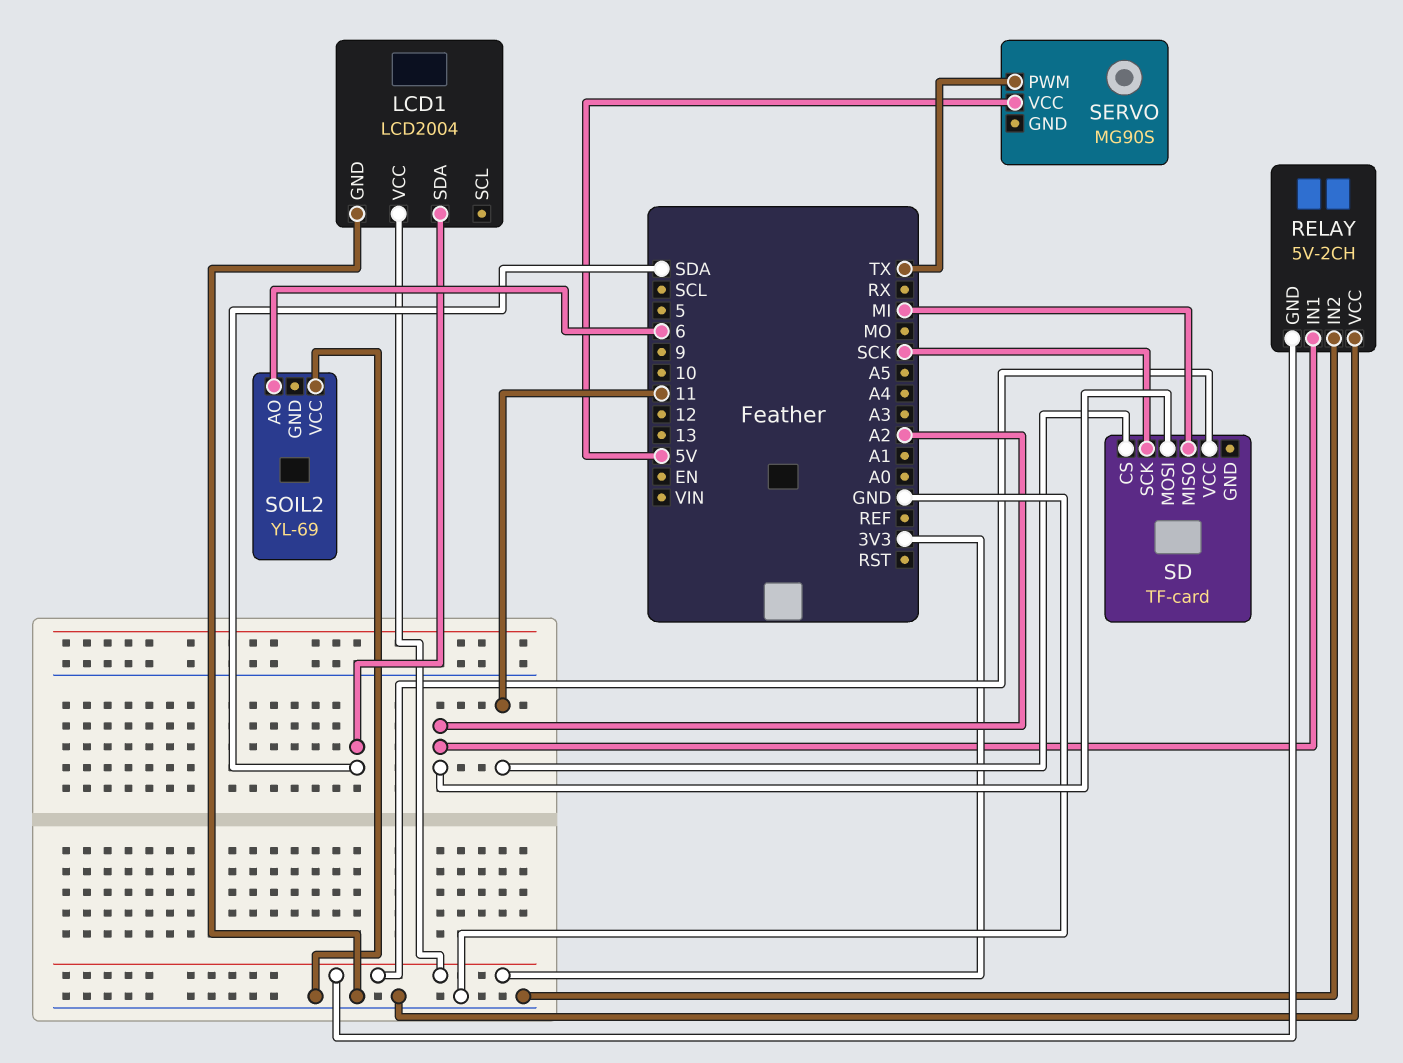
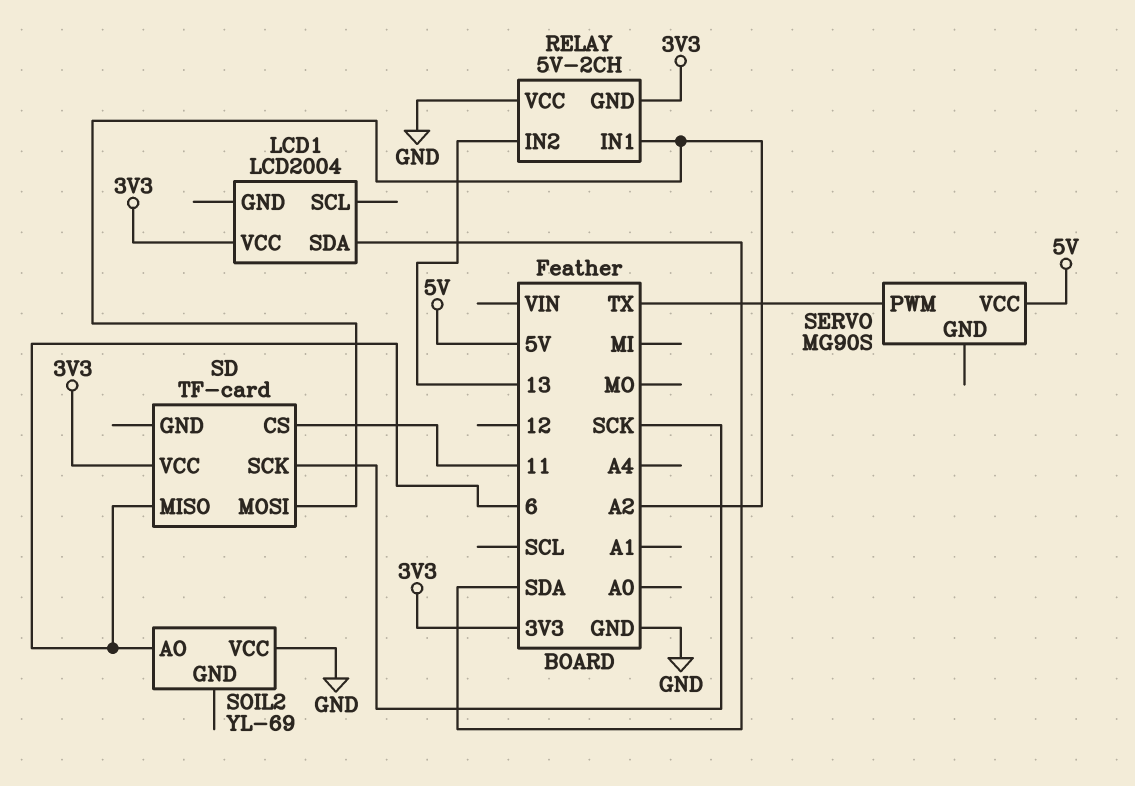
LCD1 pin GND: GND -> none
RELAY pin IN2: GND -> 13
SD pin MISO: MI -> 6

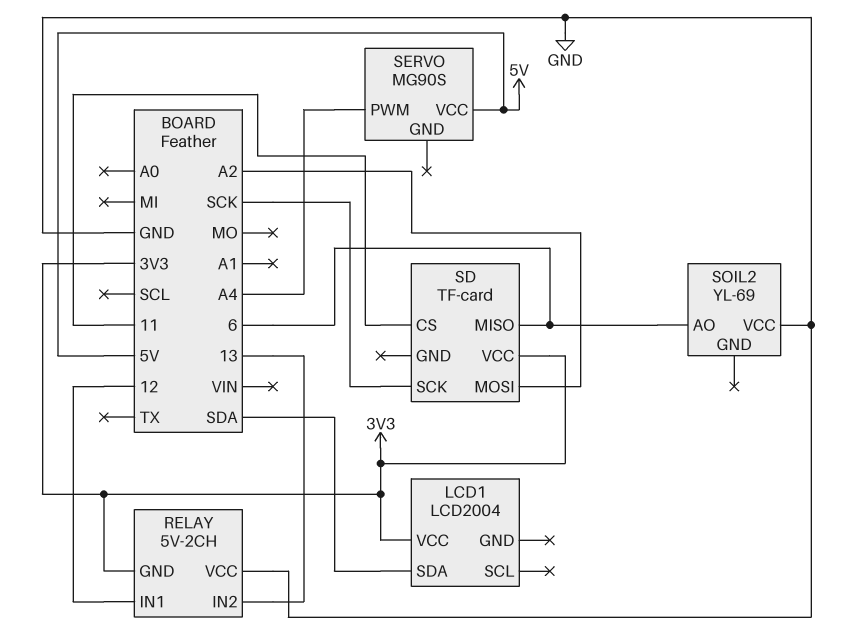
RELAY pin IN1: A2 -> 12
SERVO pin PWM: TX -> A4

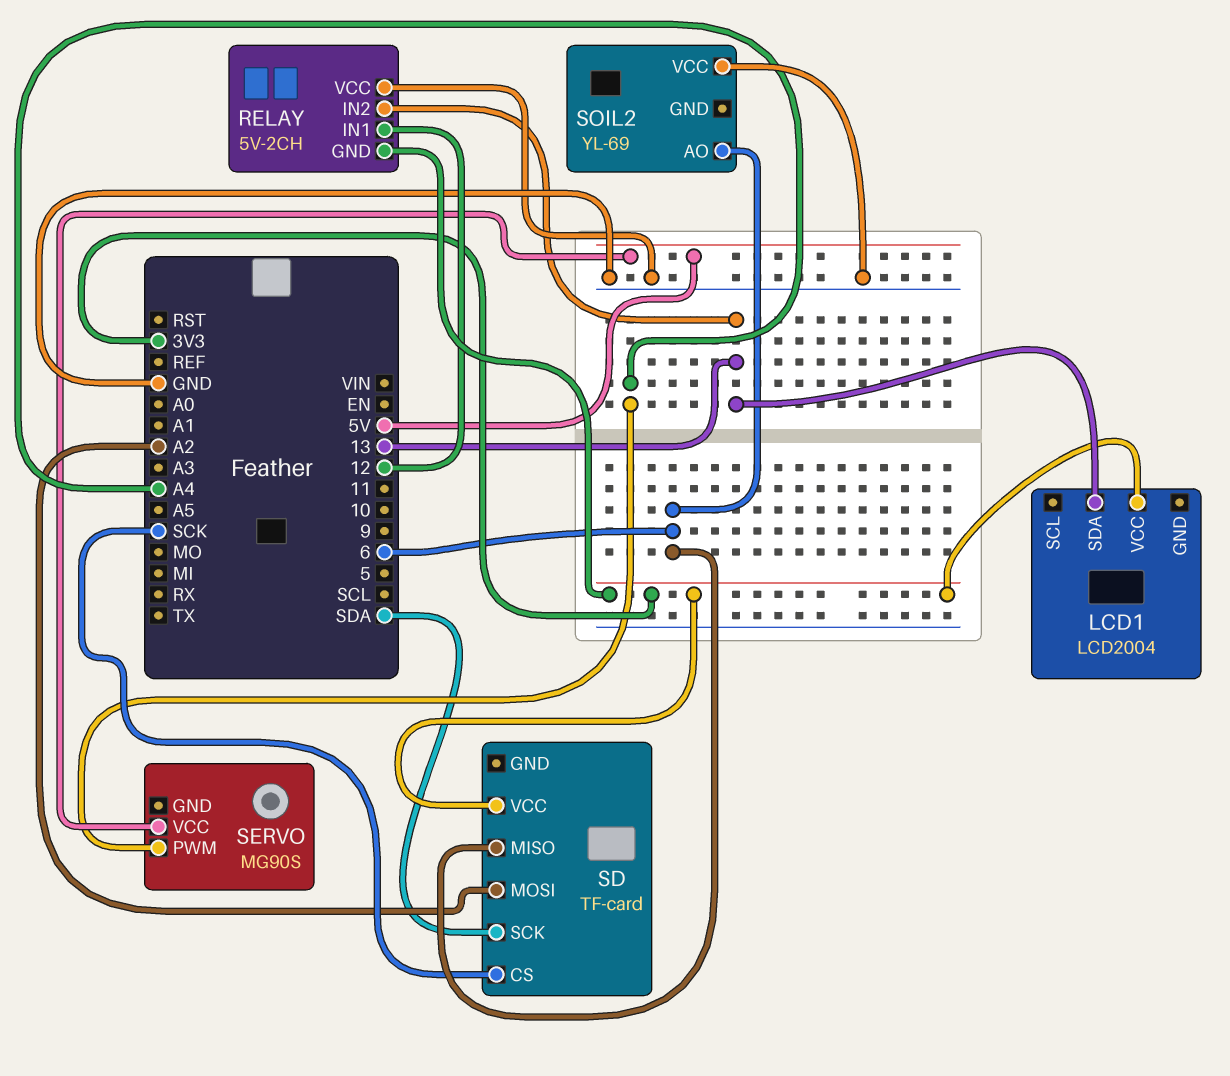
LCD1 pin SDA: SDA -> 13
SD pin CS: 11 -> SCK
SD pin SCK: SCK -> SDA

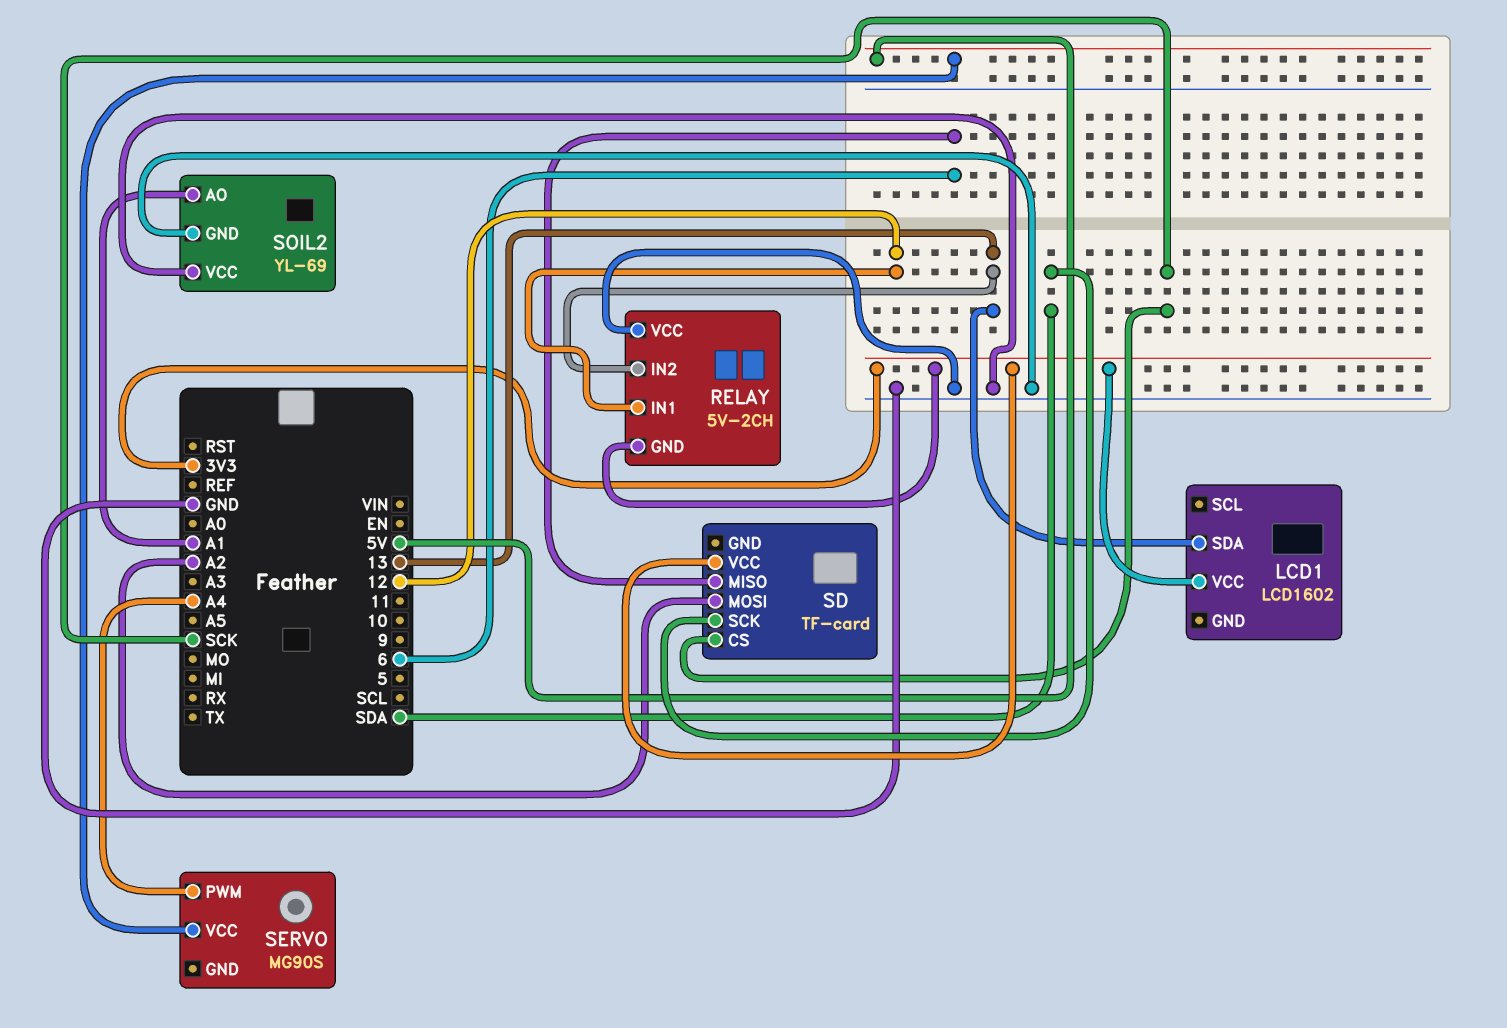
LCD1: LCD2004 -> LCD1602
SOIL2 pin AO: 6 -> A1
SOIL2 pin GND: none -> GND

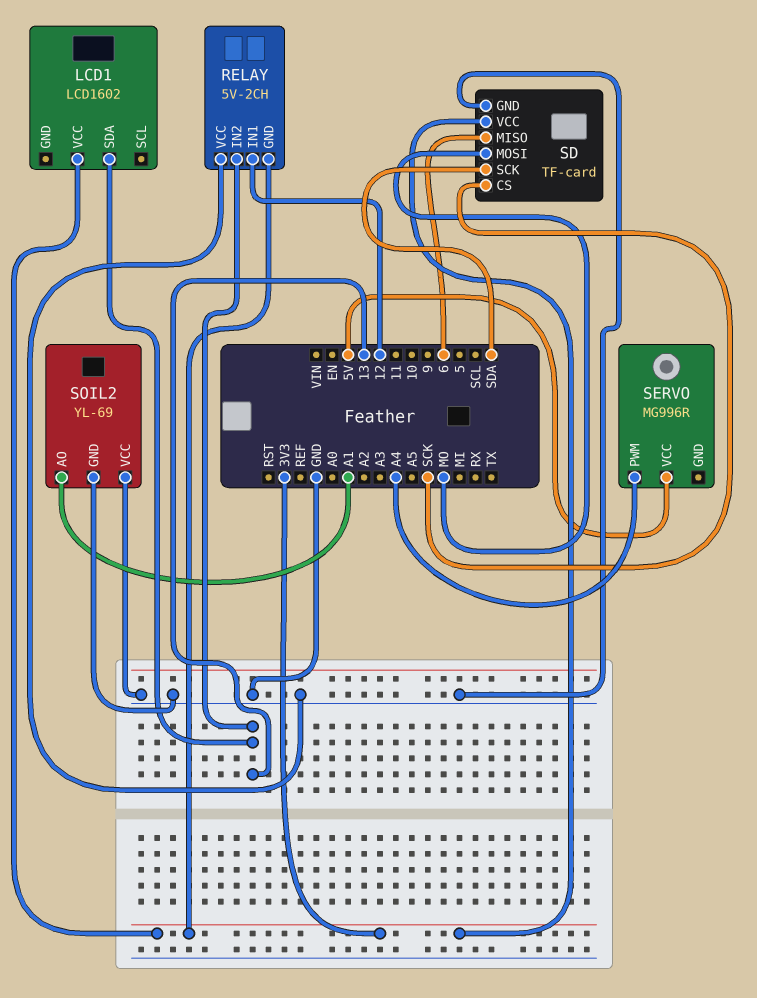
SD pin GND: none -> GND
SD pin MOSI: A2 -> MO
SERVO: MG90S -> MG996R

